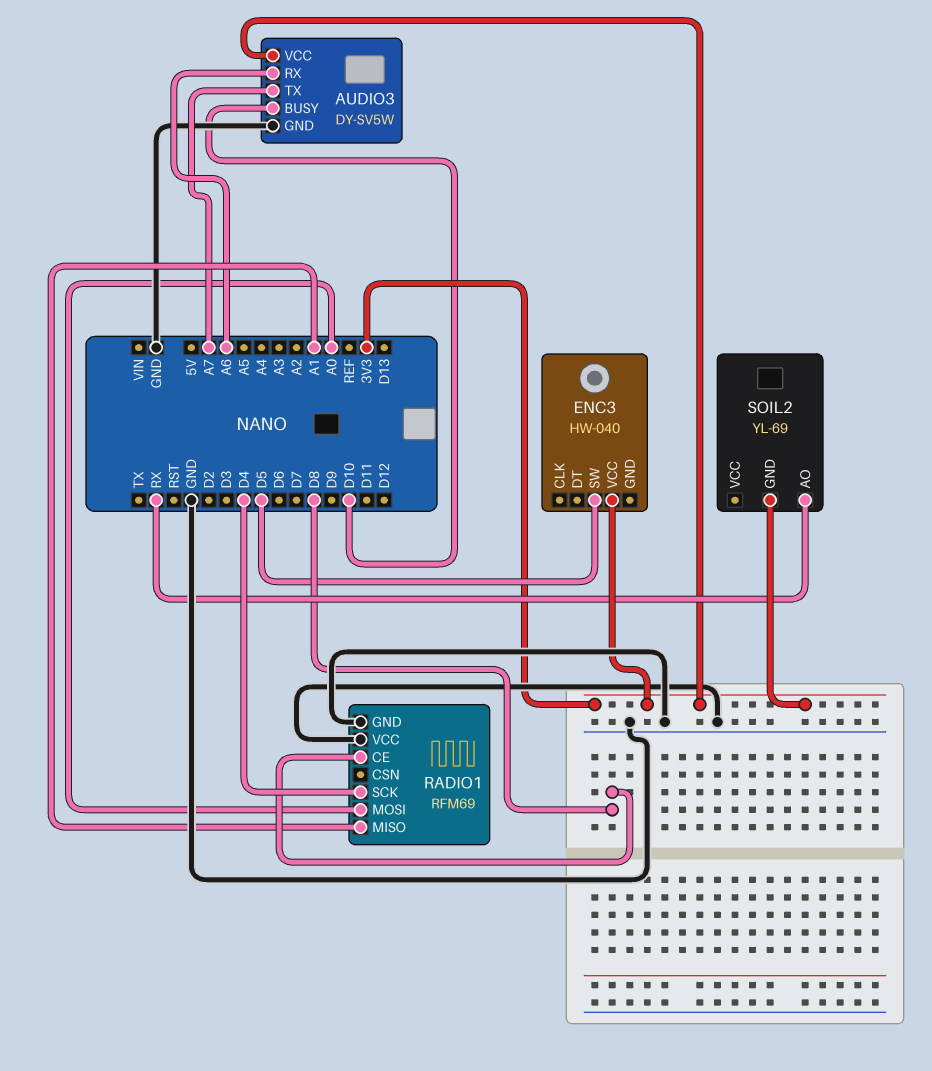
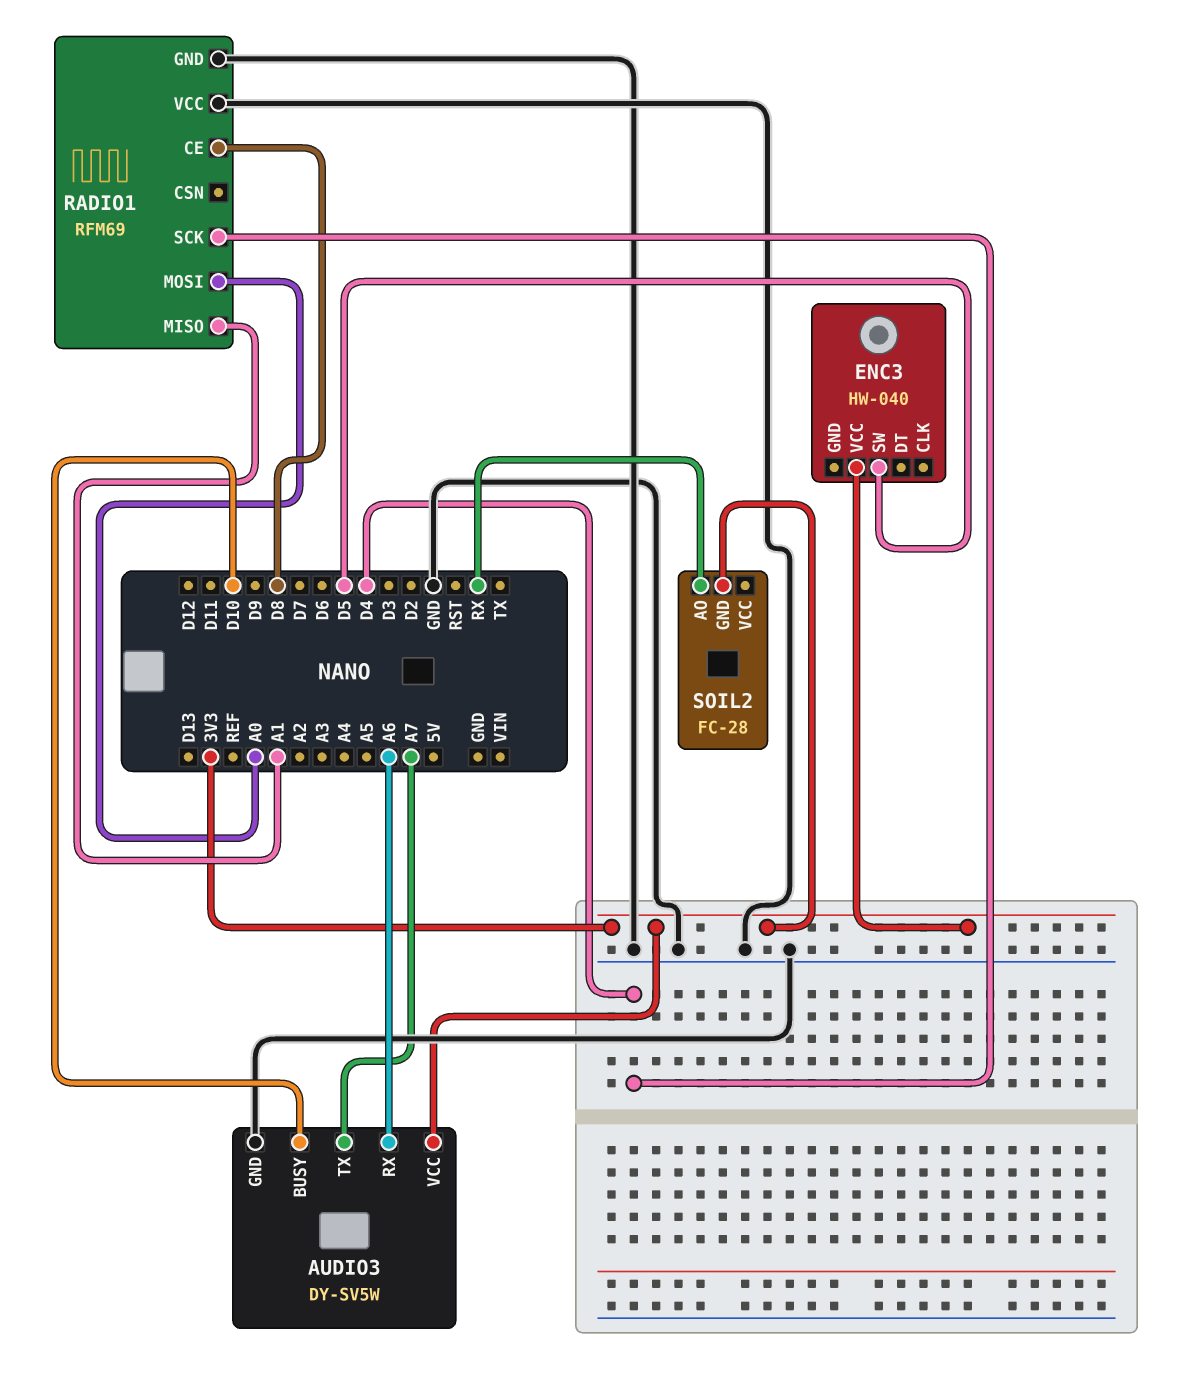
SOIL2: YL-69 -> FC-28

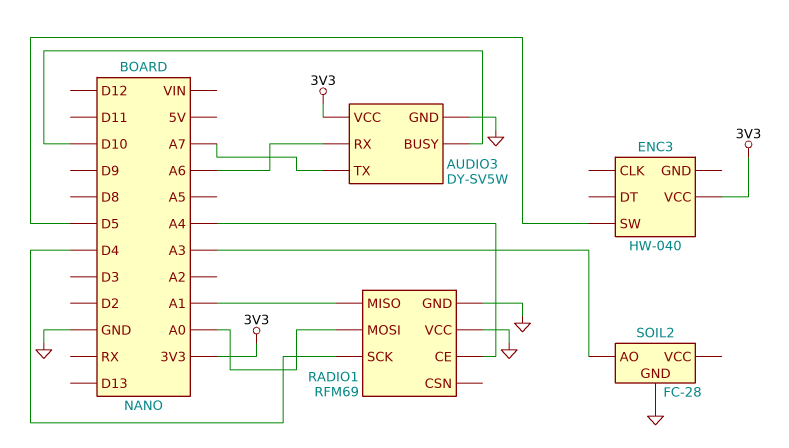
RADIO1 pin CE: D8 -> A4
SOIL2 pin AO: RX -> A3
SOIL2 pin GND: 3V3 -> GND

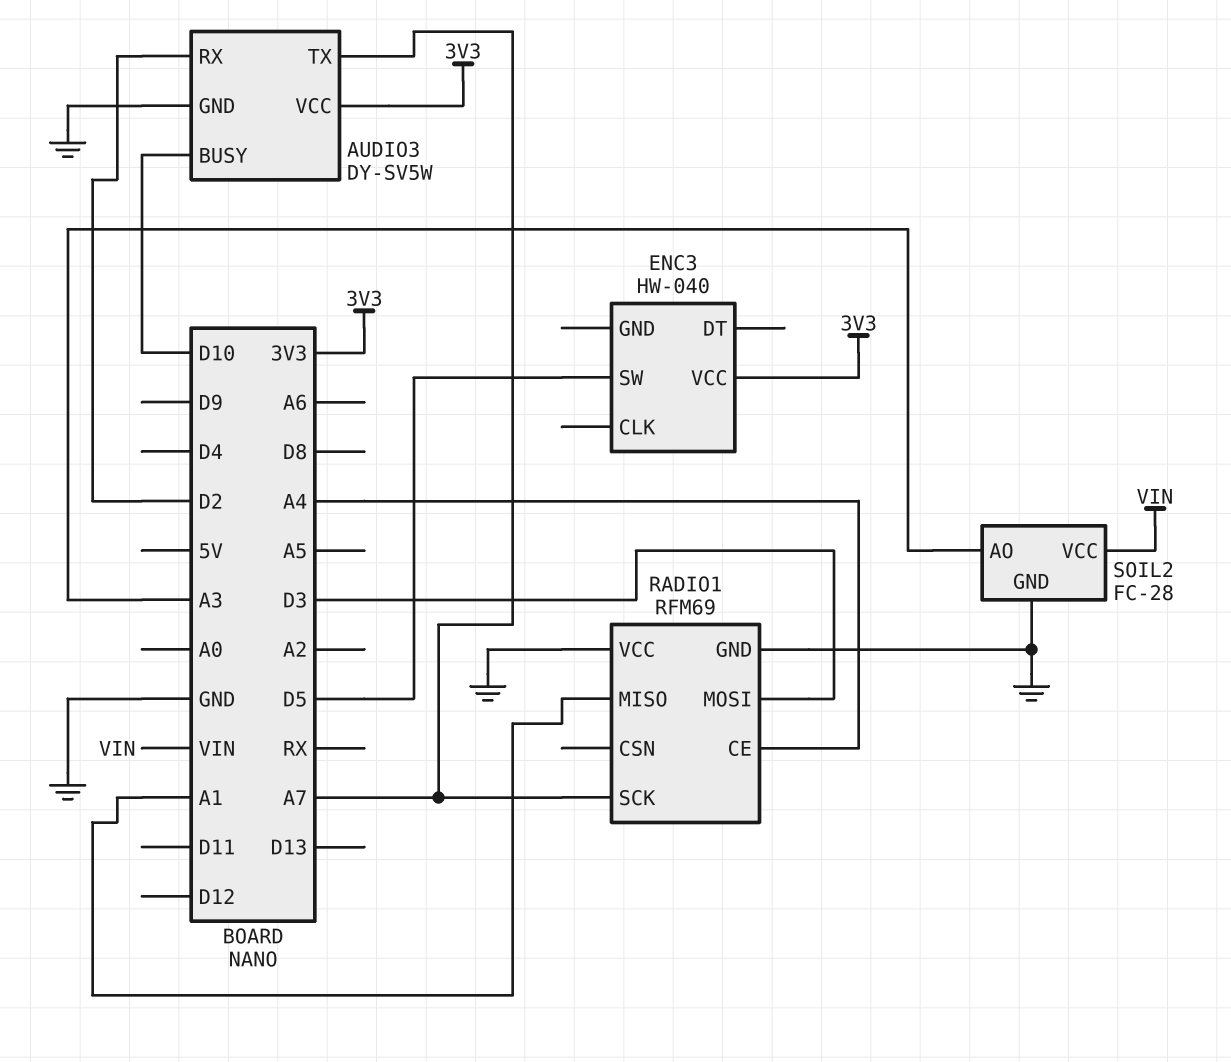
AUDIO3 pin RX: A6 -> D2
RADIO1 pin MOSI: A0 -> D3
RADIO1 pin SCK: D4 -> A7
SOIL2 pin VCC: none -> VIN

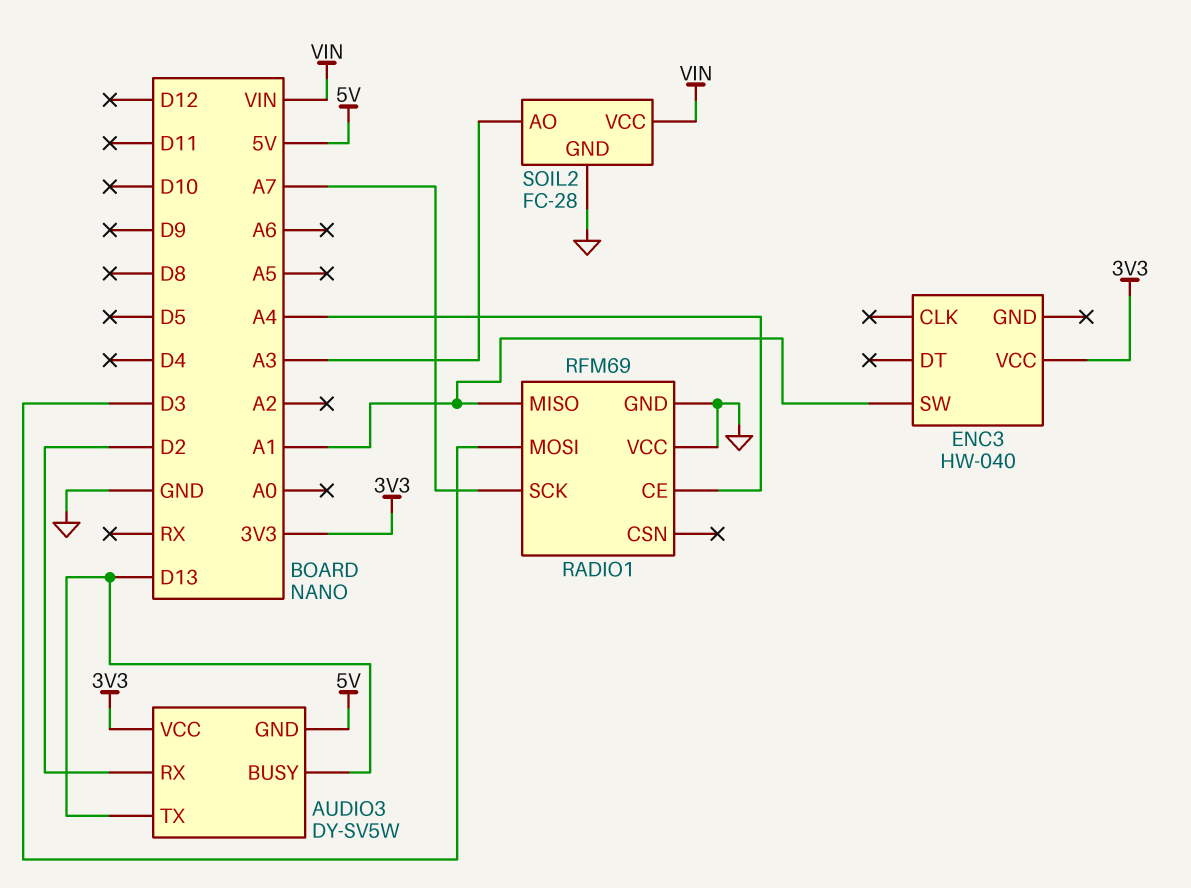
AUDIO3 pin BUSY: D10 -> D13
AUDIO3 pin GND: GND -> 5V
AUDIO3 pin TX: A7 -> D13
ENC3 pin SW: D5 -> A1

